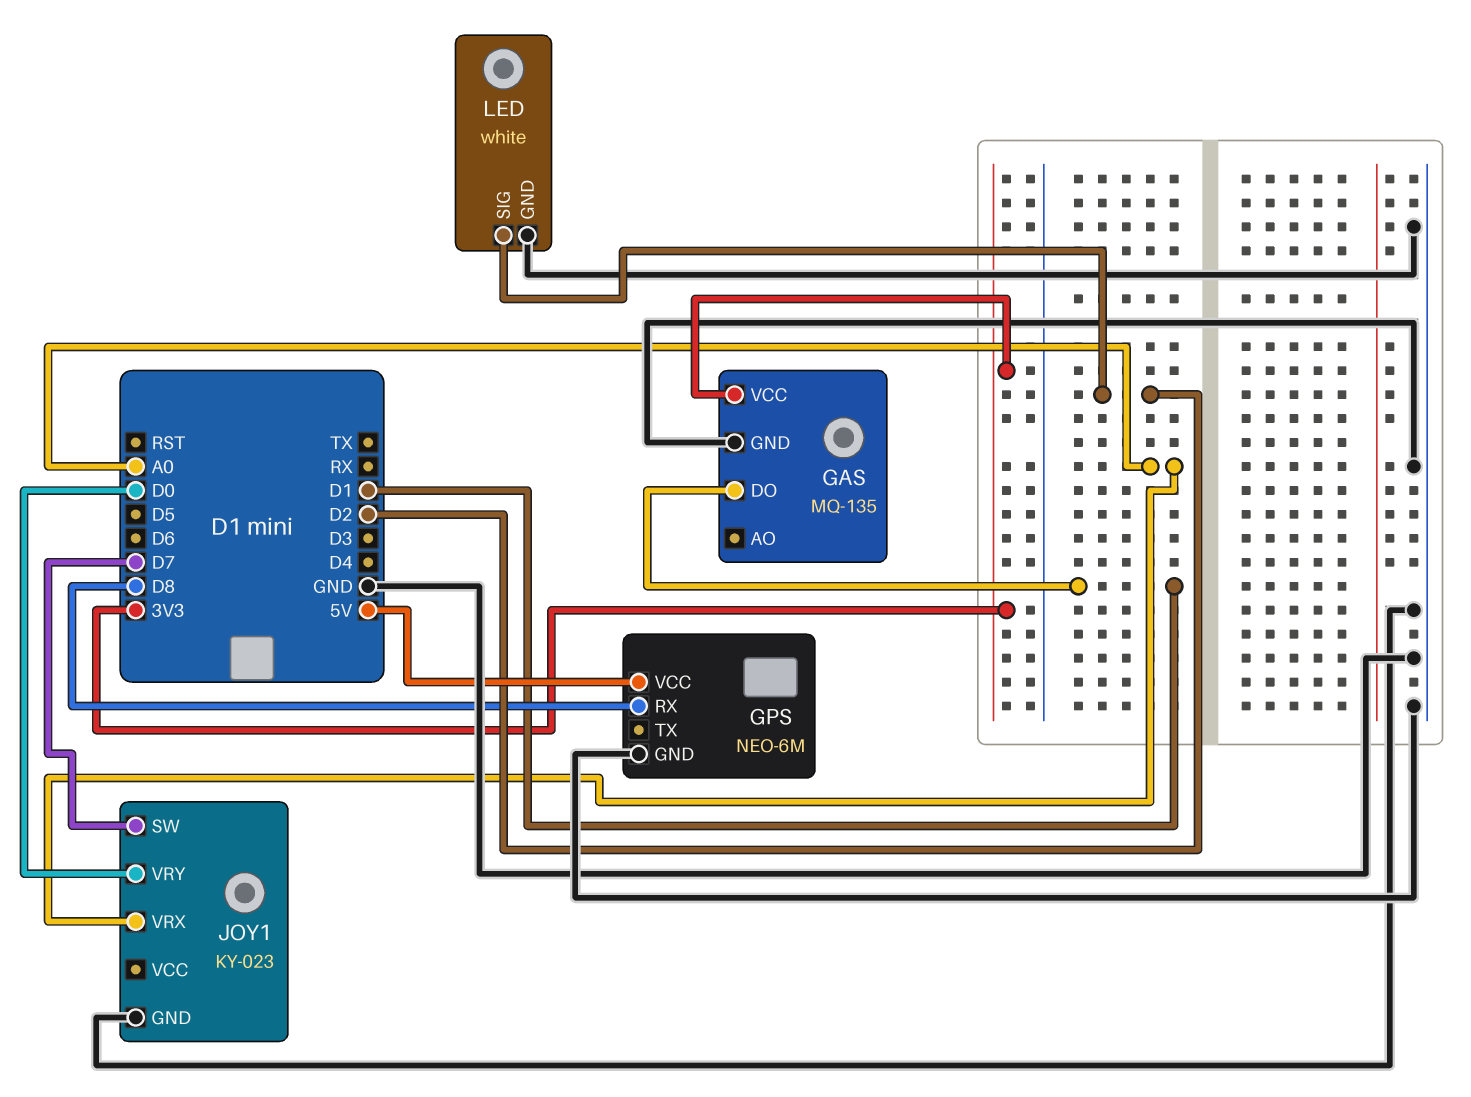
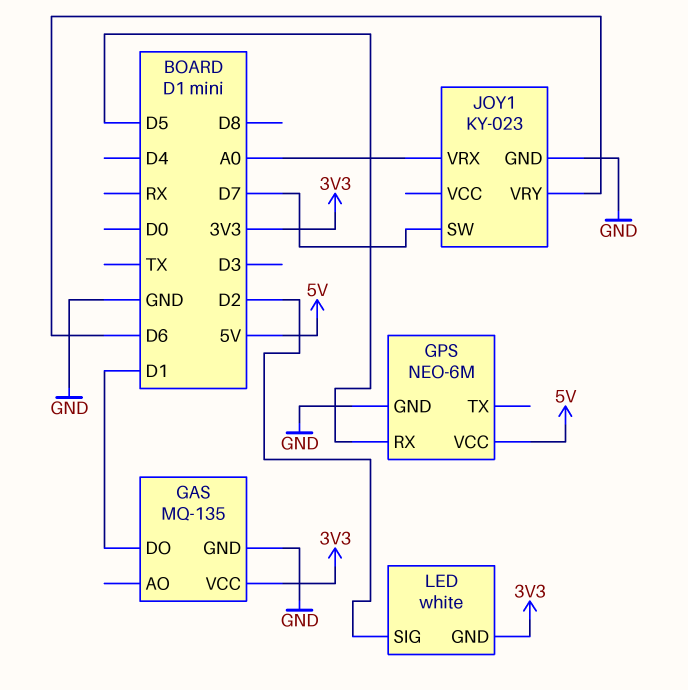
GPS pin RX: D8 -> D5
JOY1 pin VRY: D0 -> D6
LED pin GND: GND -> 3V3

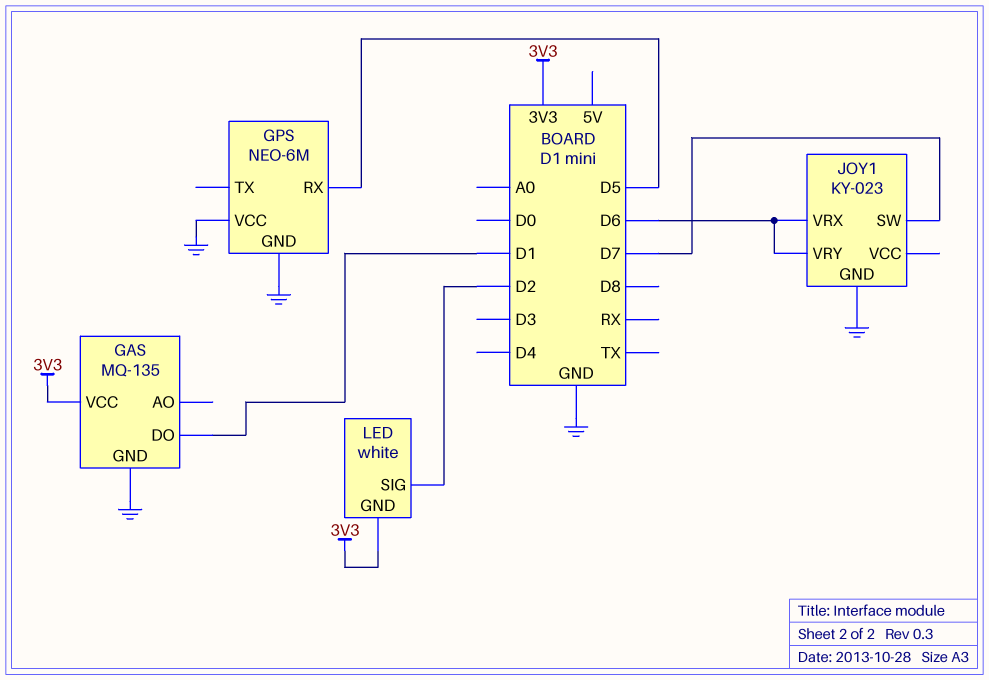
GPS pin VCC: 5V -> GND
JOY1 pin VRX: A0 -> D6

